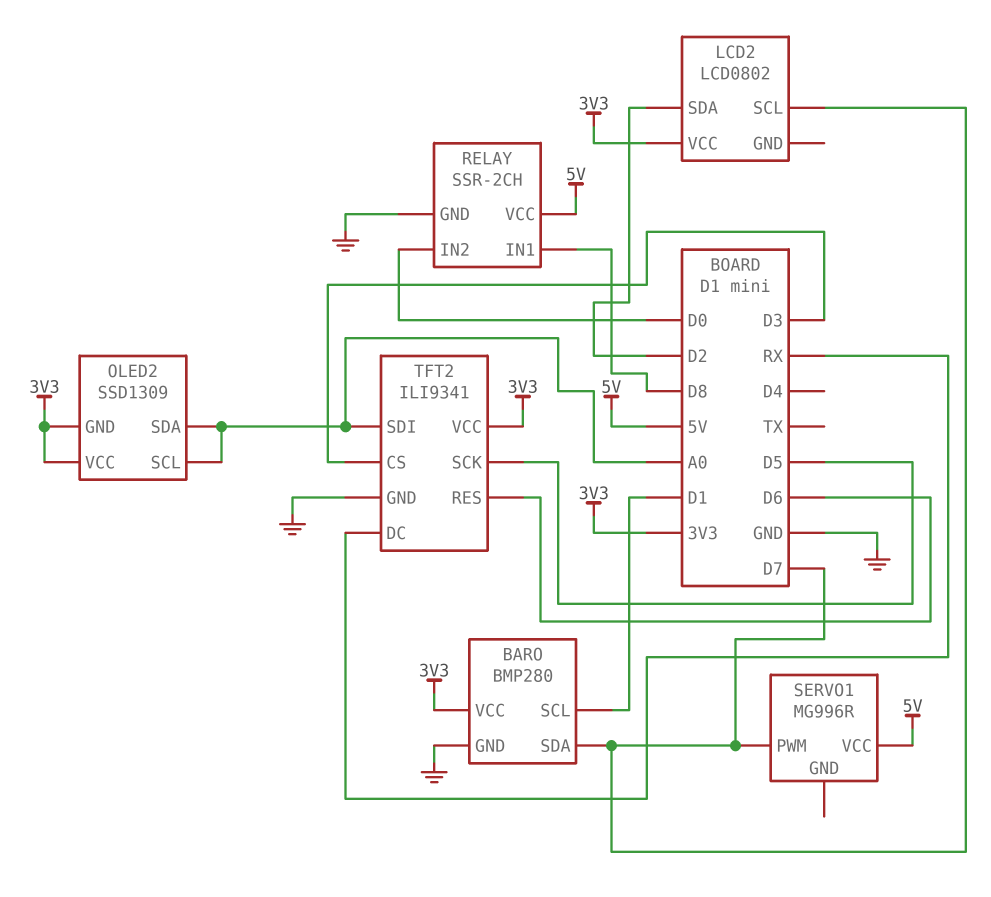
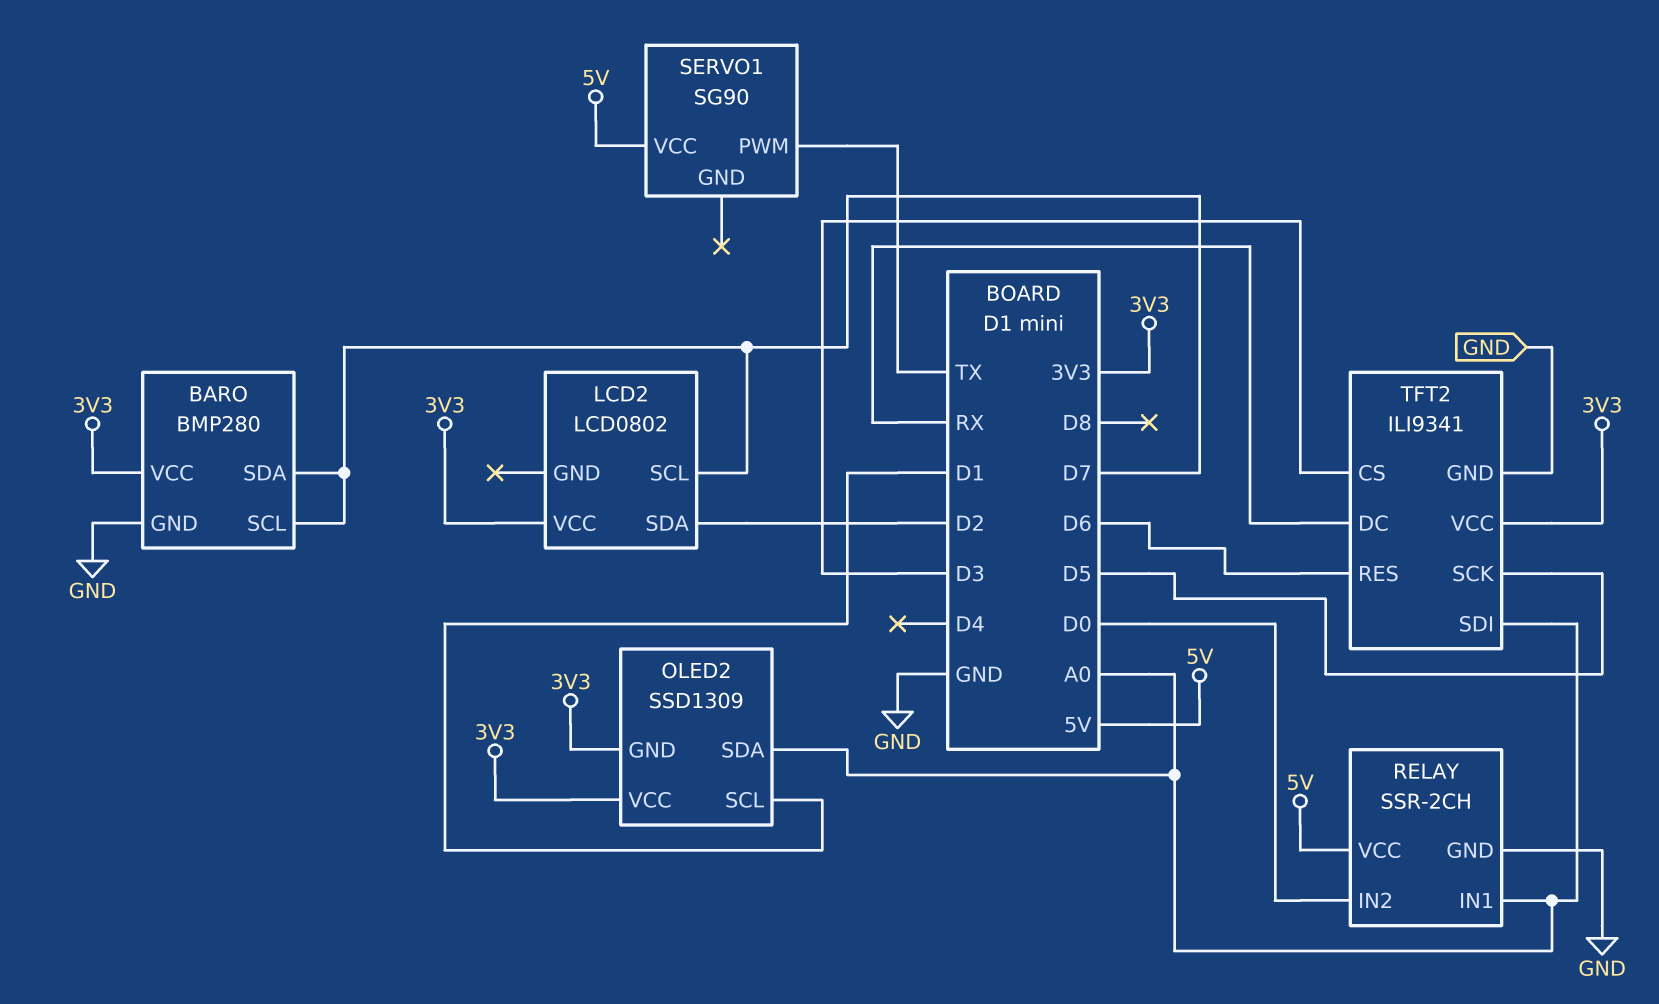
BARO pin SCL: D1 -> D7
OLED2 pin SCL: A0 -> D1
RELAY pin IN1: D8 -> A0
SERVO1: MG996R -> SG90
SERVO1 pin PWM: D7 -> TX

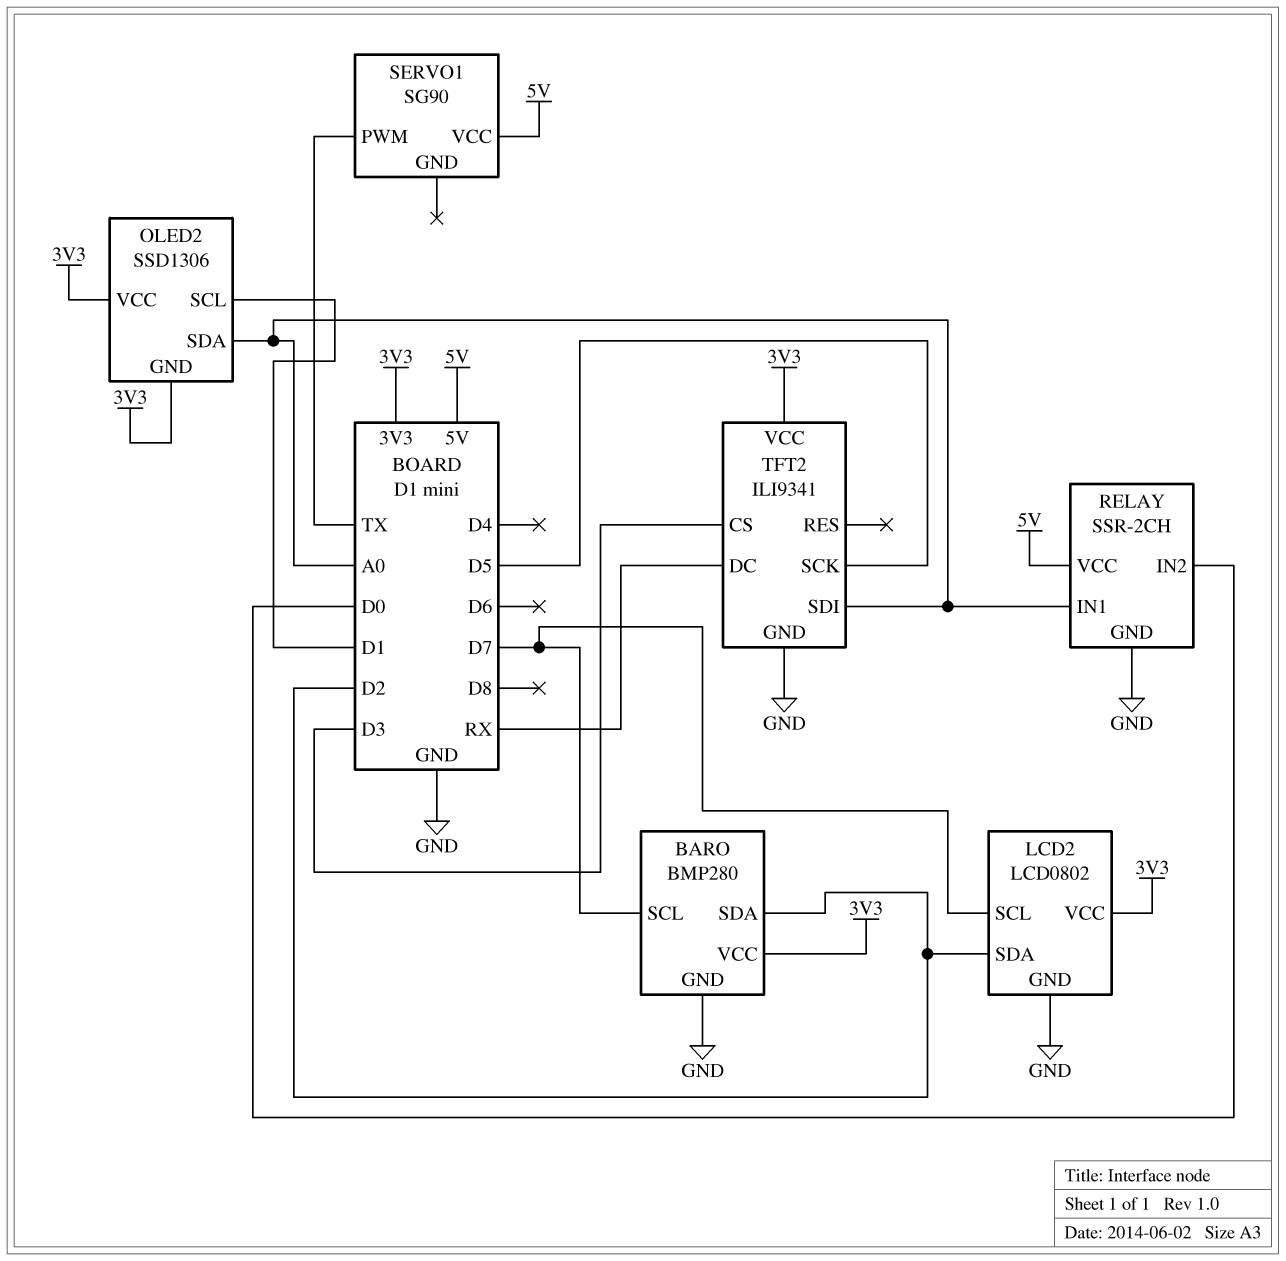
BARO pin SDA: D7 -> D2
LCD2 pin GND: none -> GND
OLED2: SSD1309 -> SSD1306
TFT2 pin RES: D6 -> none

